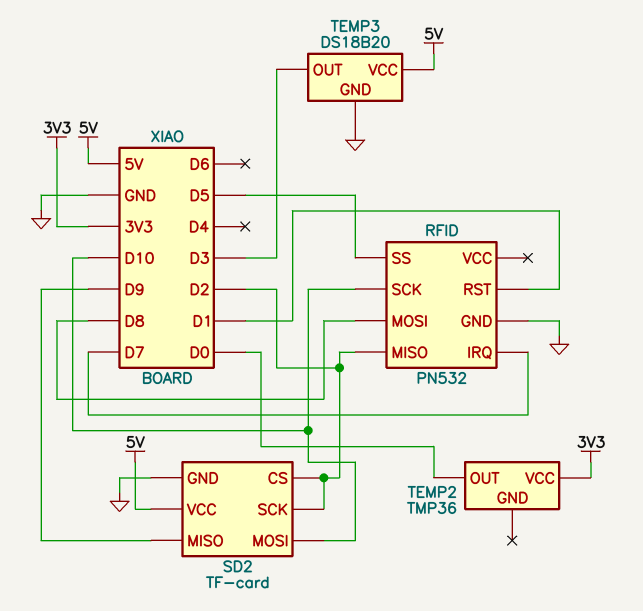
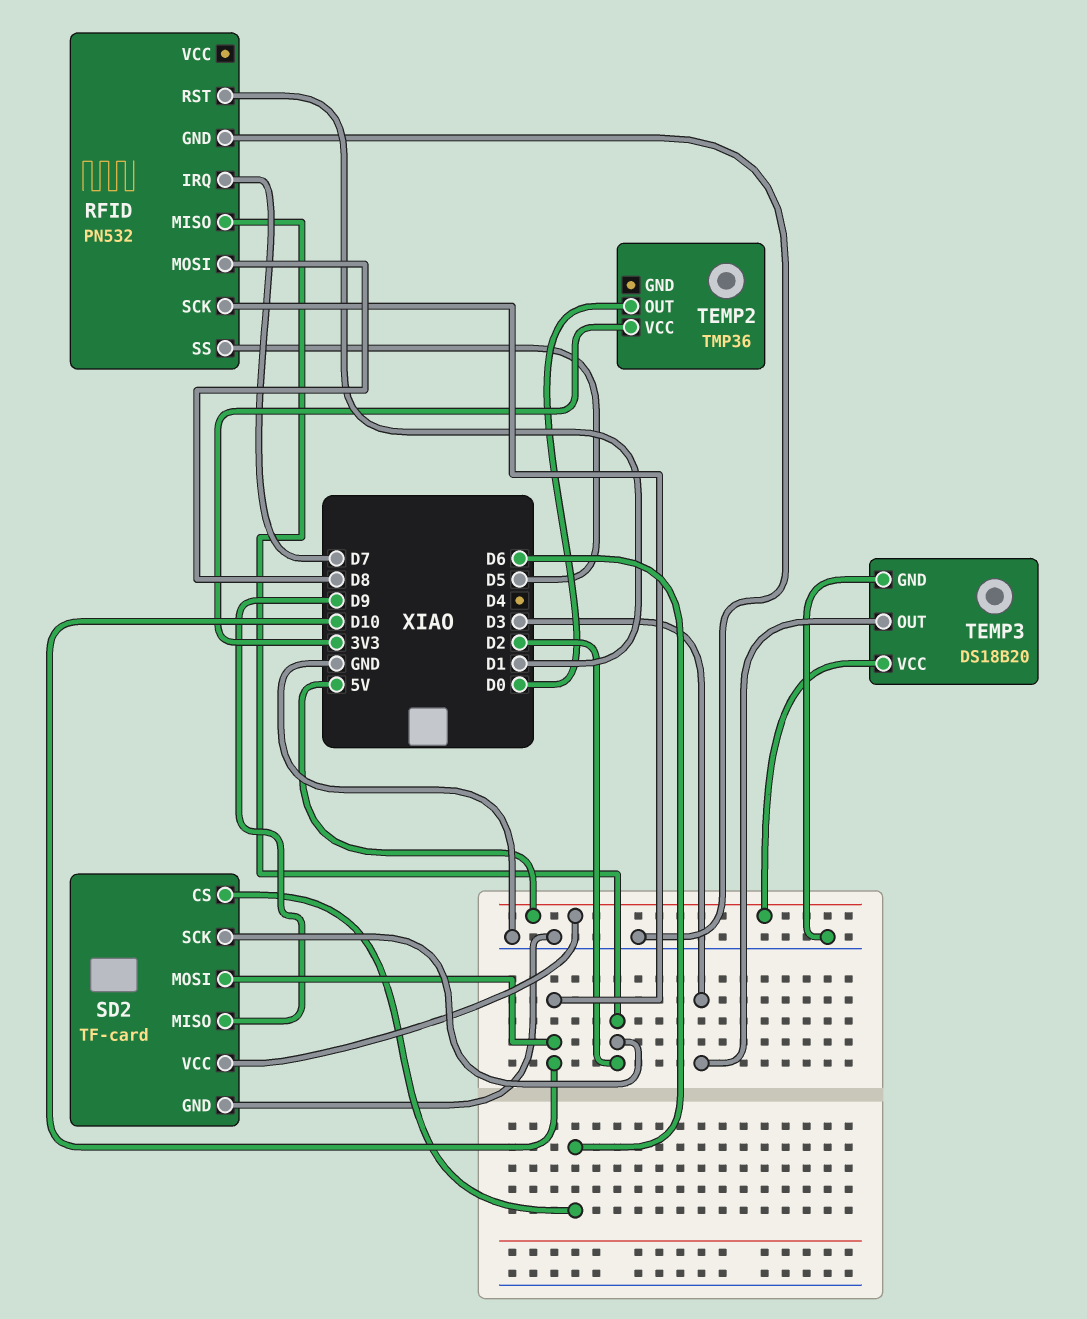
SD2 pin CS: D2 -> D6

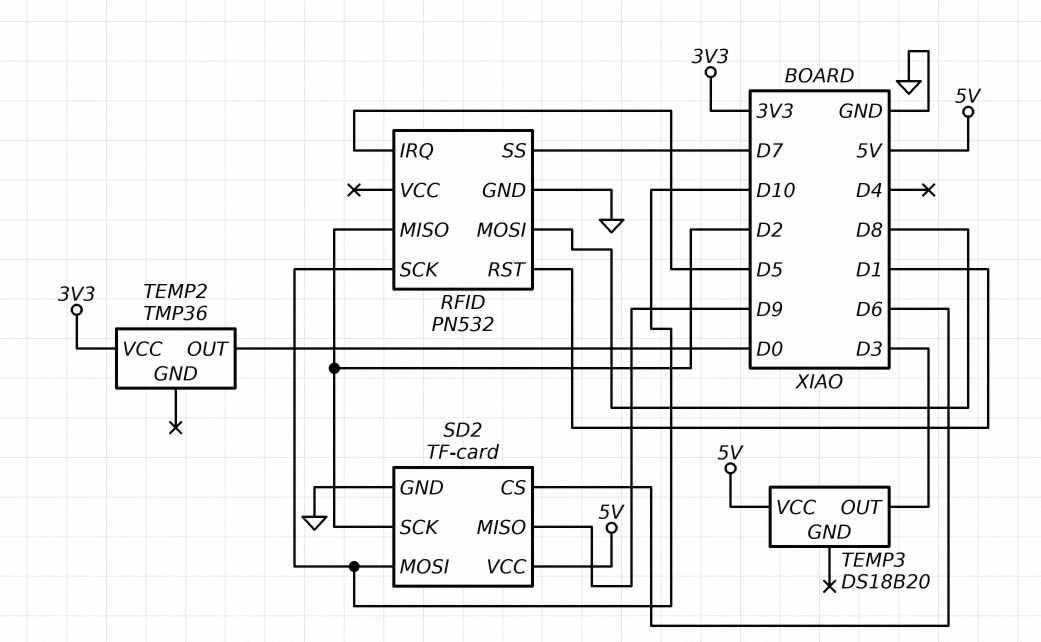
RFID pin IRQ: D7 -> D5
RFID pin SS: D5 -> D7
TEMP3 pin GND: GND -> none

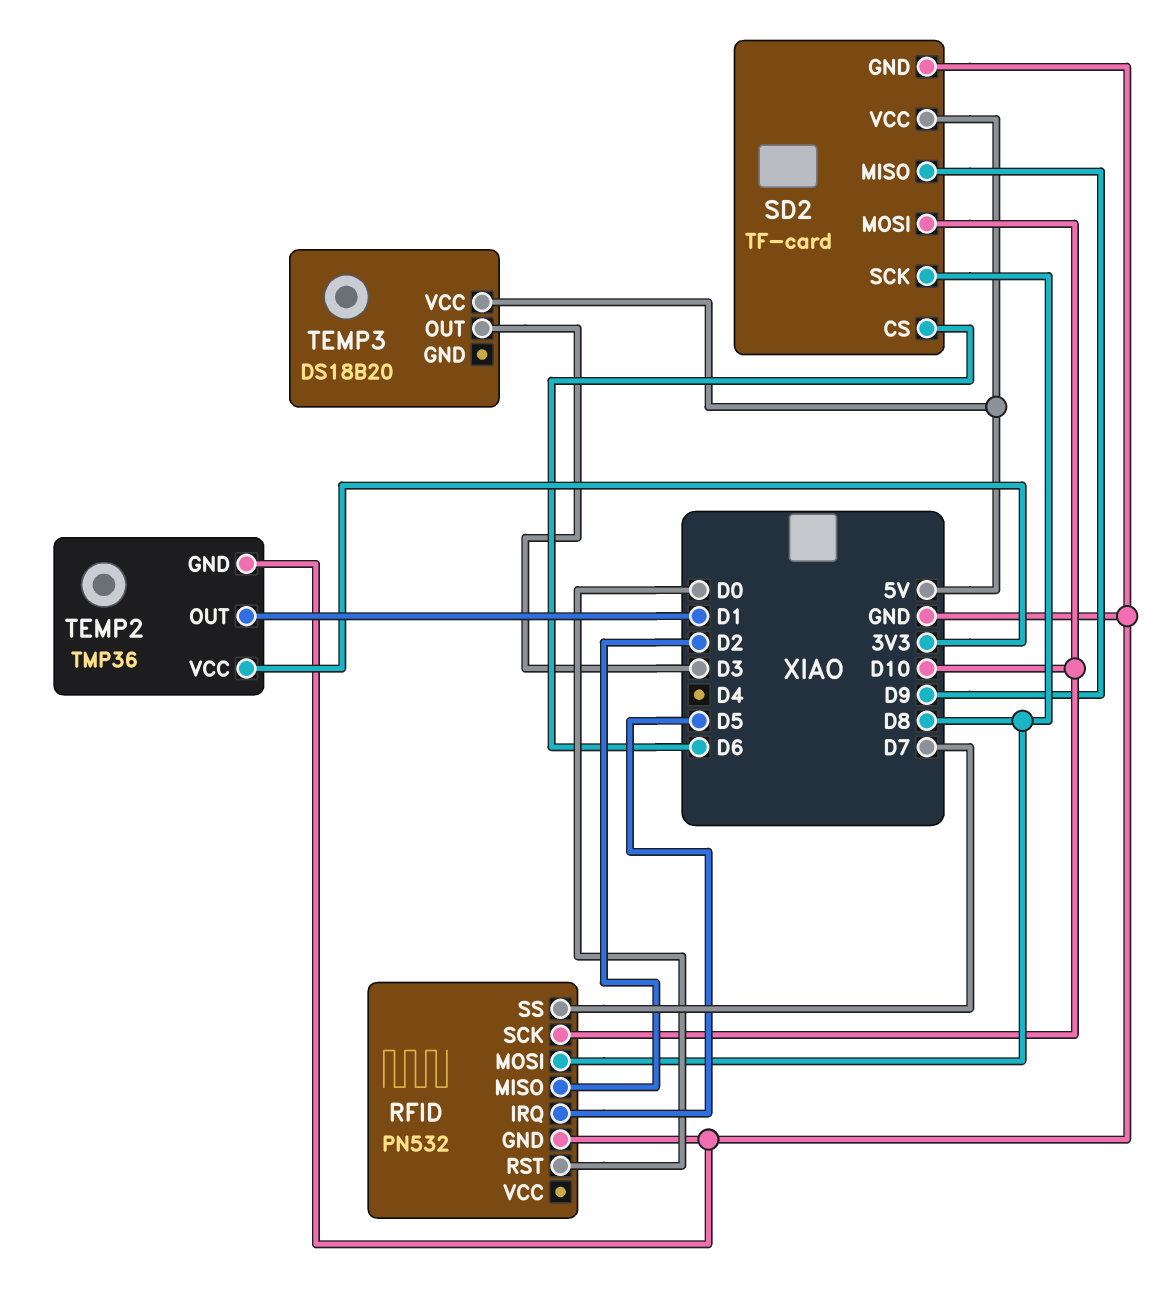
RFID pin RST: D1 -> D0
SD2 pin SCK: D2 -> D8
TEMP2 pin GND: none -> GND
TEMP2 pin OUT: D0 -> D1

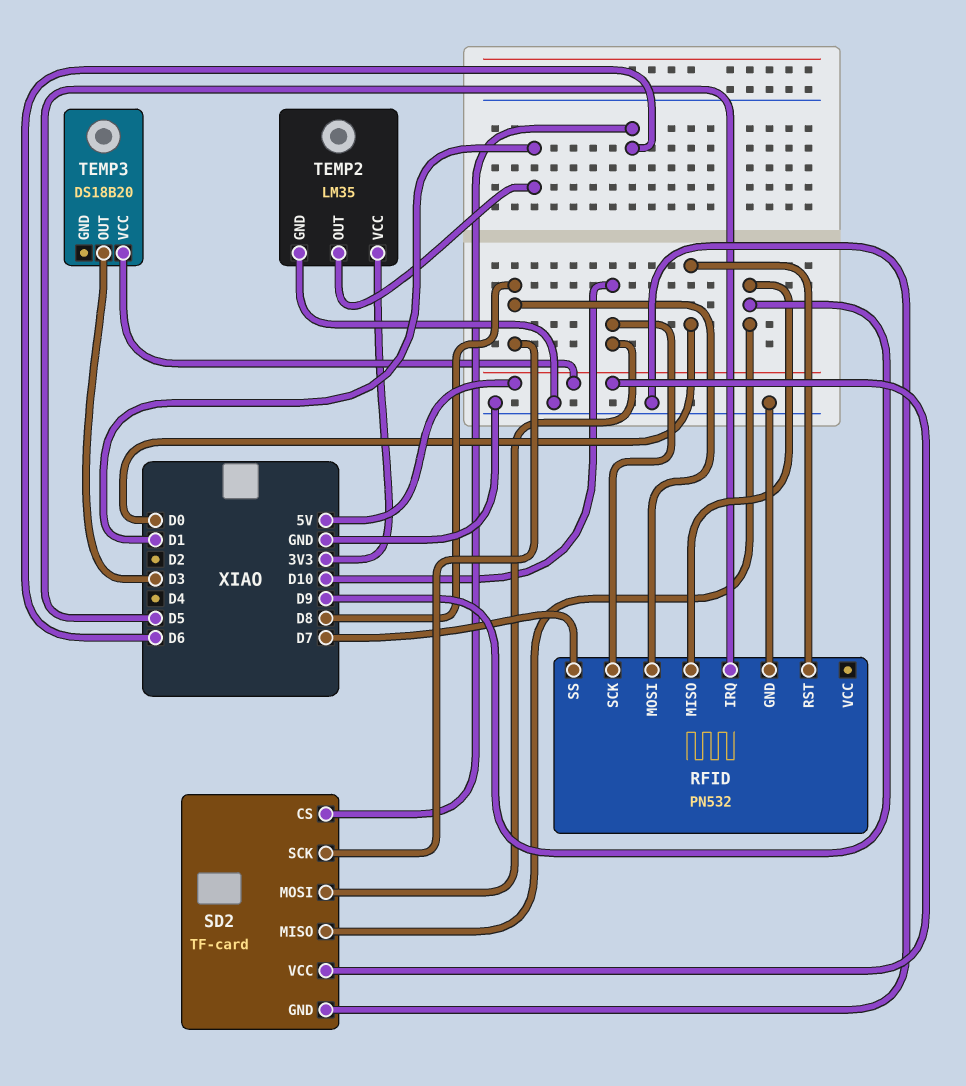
RFID pin MISO: D2 -> D9
TEMP2: TMP36 -> LM35

